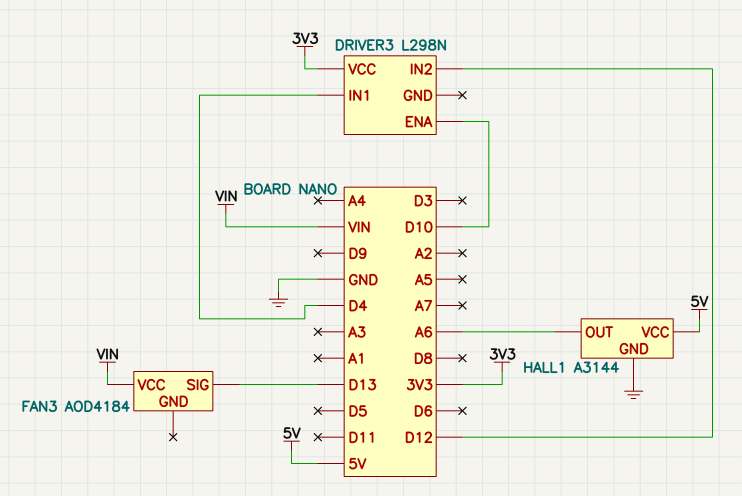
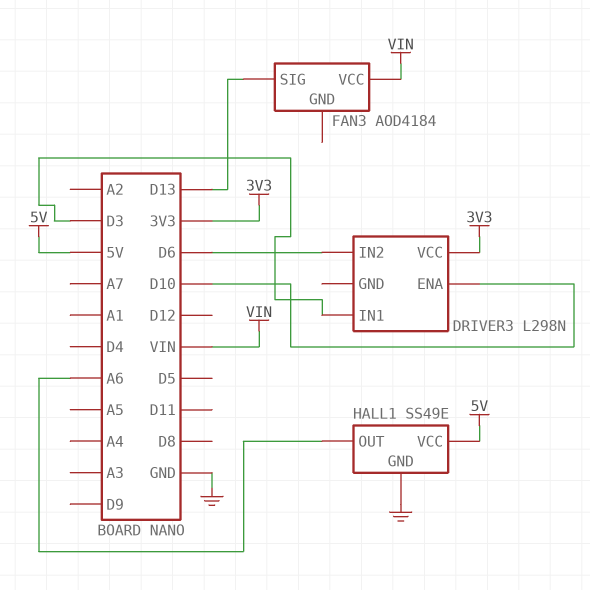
DRIVER3 pin IN1: D4 -> D3
DRIVER3 pin IN2: D12 -> D6
HALL1: A3144 -> SS49E

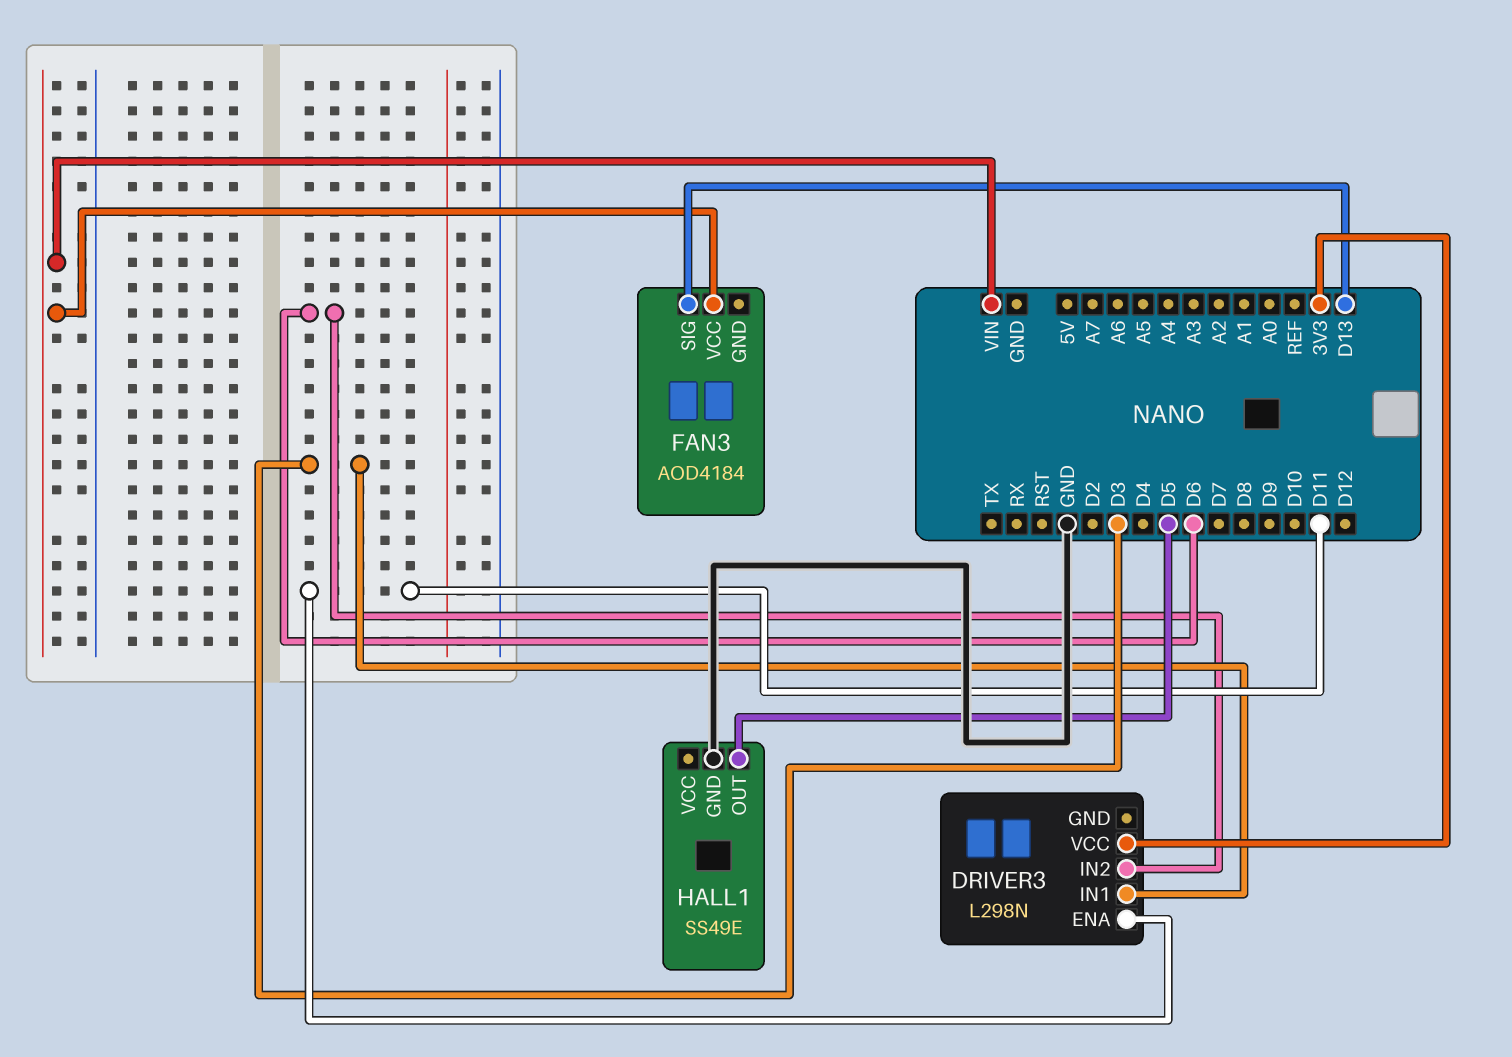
DRIVER3 pin ENA: D10 -> D11
HALL1 pin OUT: A6 -> D5
HALL1 pin VCC: 5V -> none

